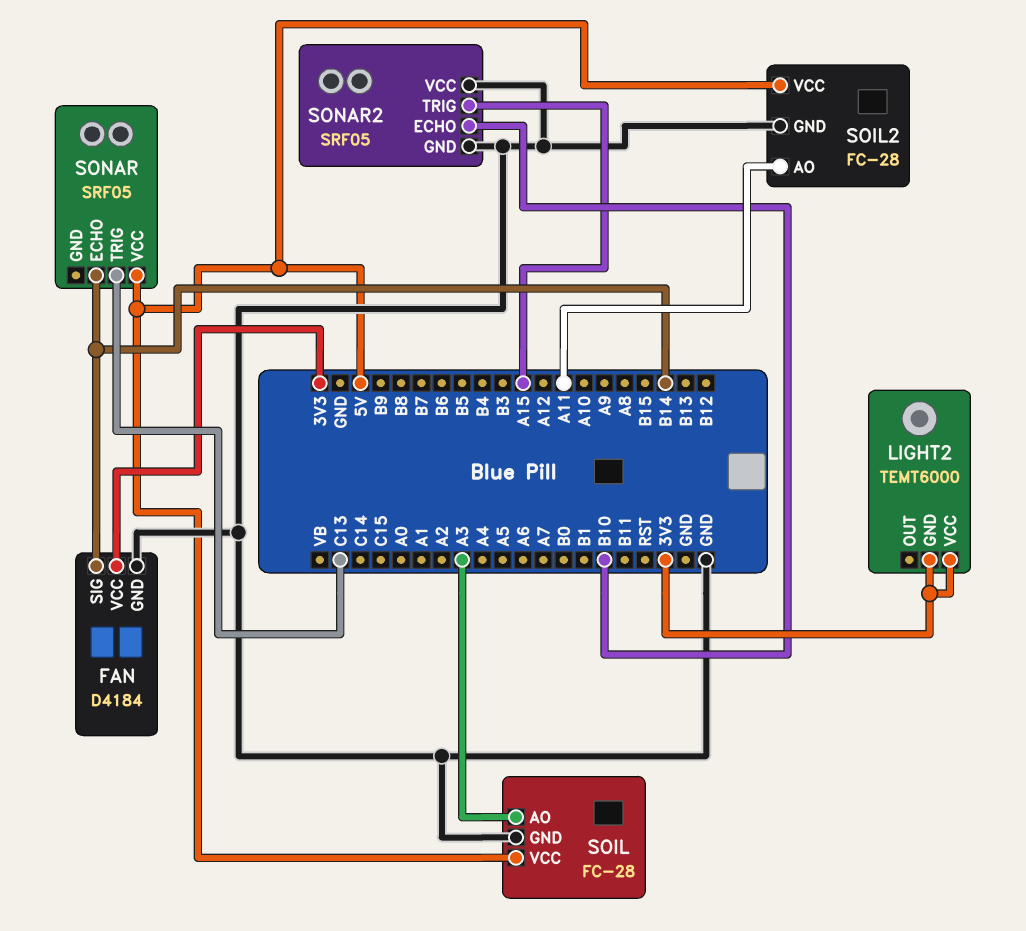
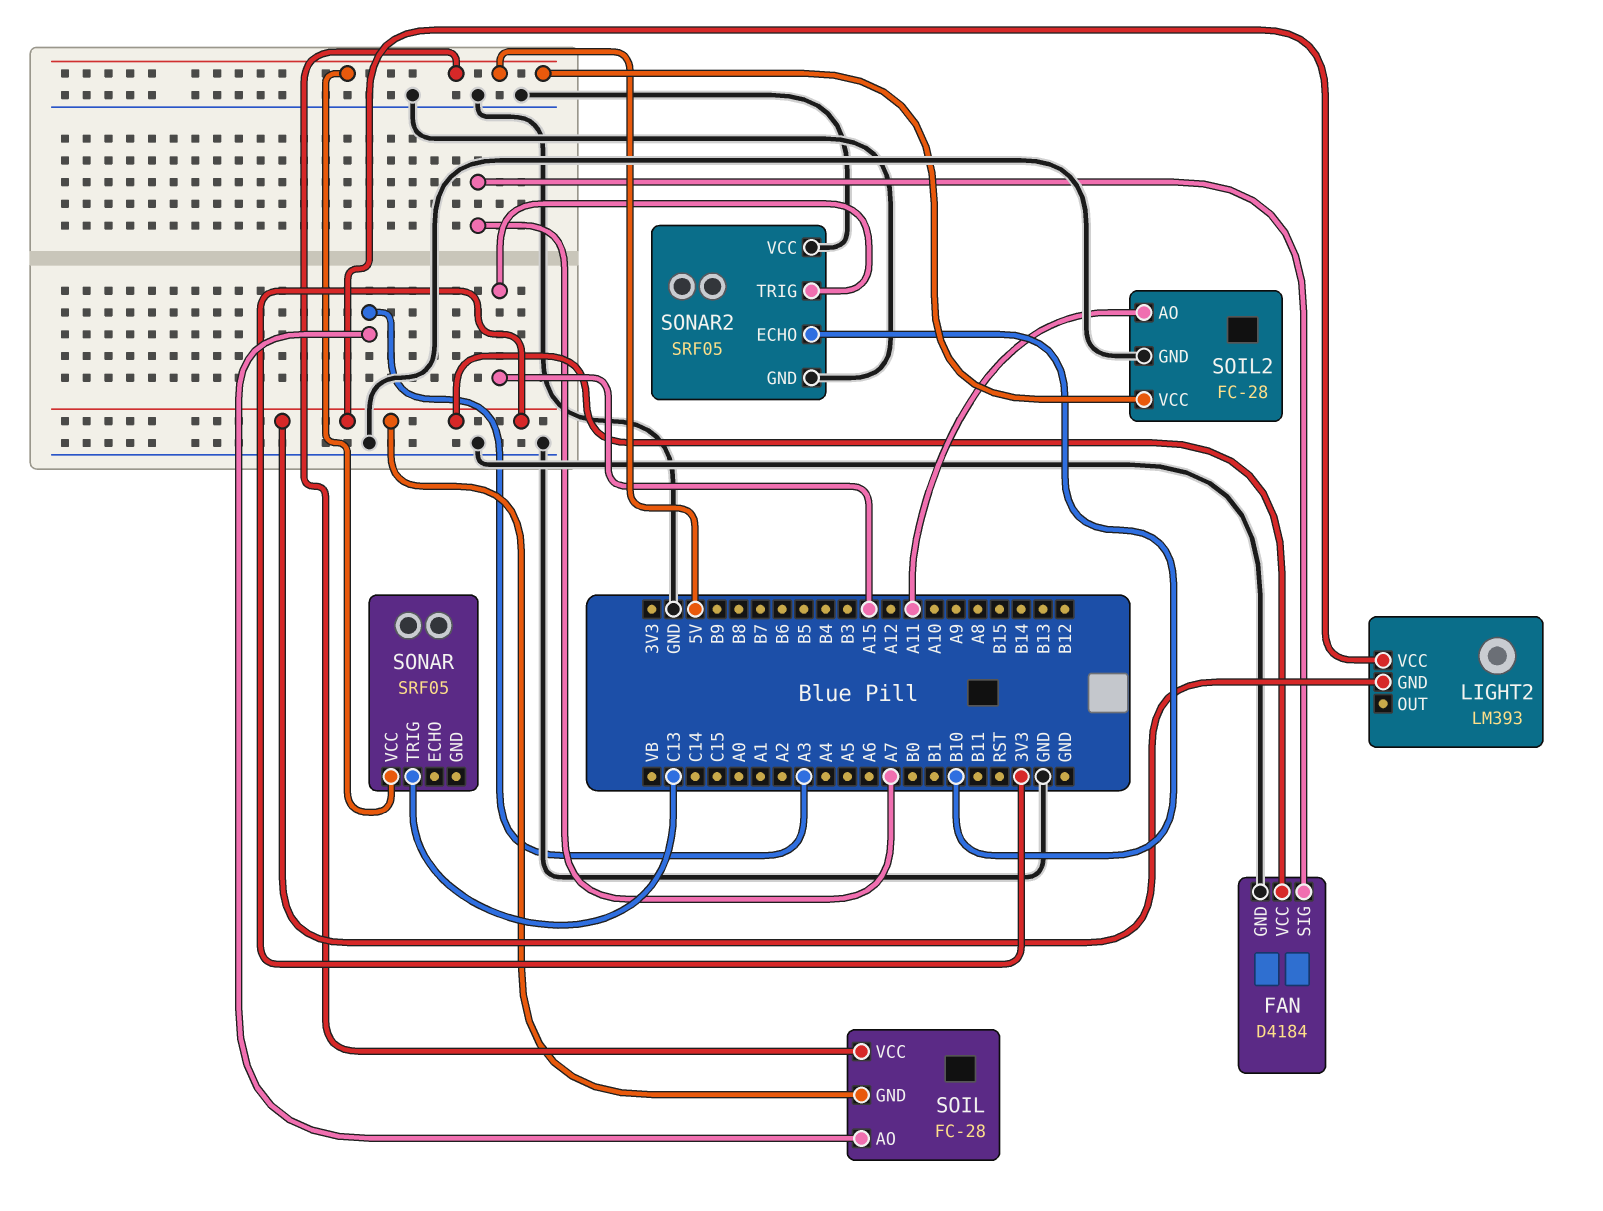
FAN pin SIG: B14 -> A7
LIGHT2: TEMT6000 -> LM393
SOIL pin GND: GND -> 3V3
SONAR pin ECHO: B14 -> none

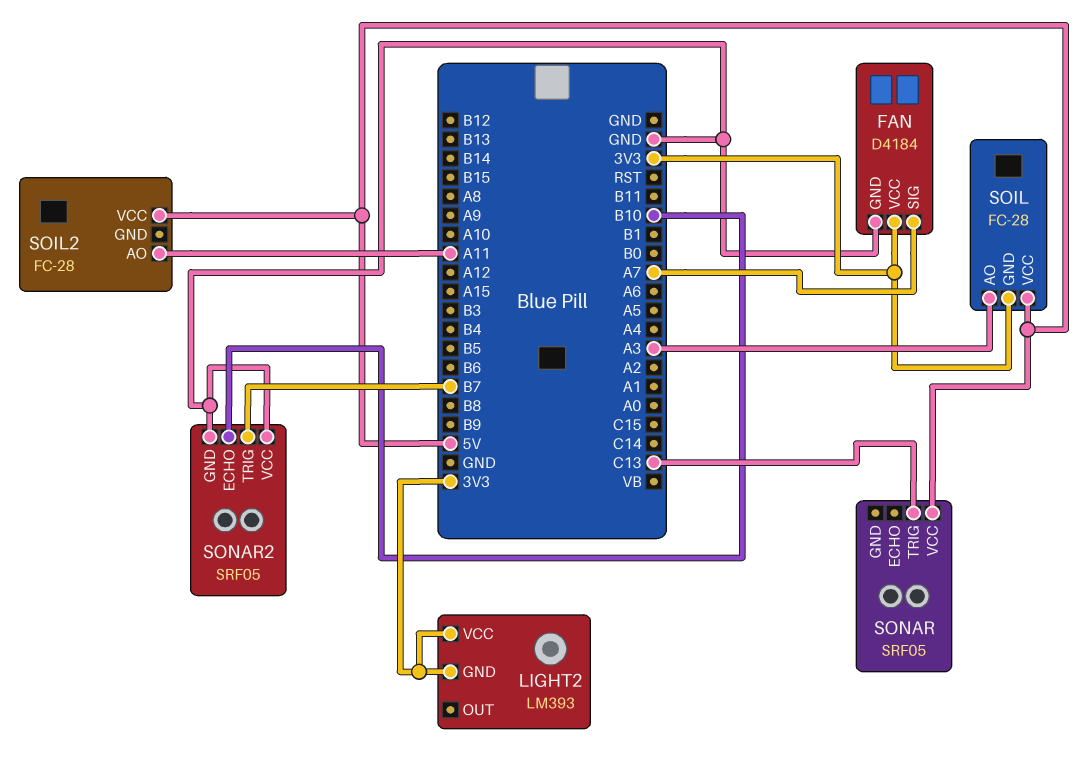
SOIL2 pin GND: GND -> none
SONAR2 pin TRIG: A15 -> B7

